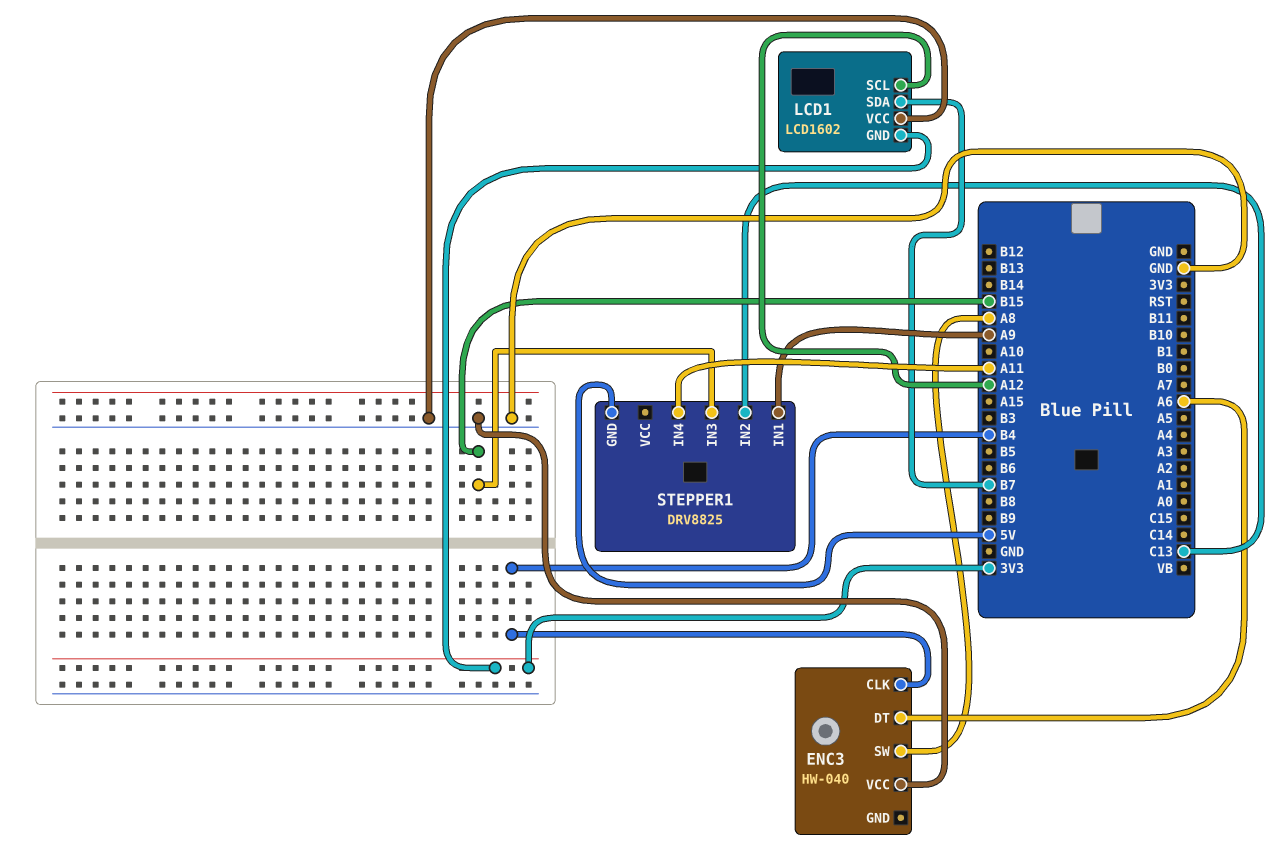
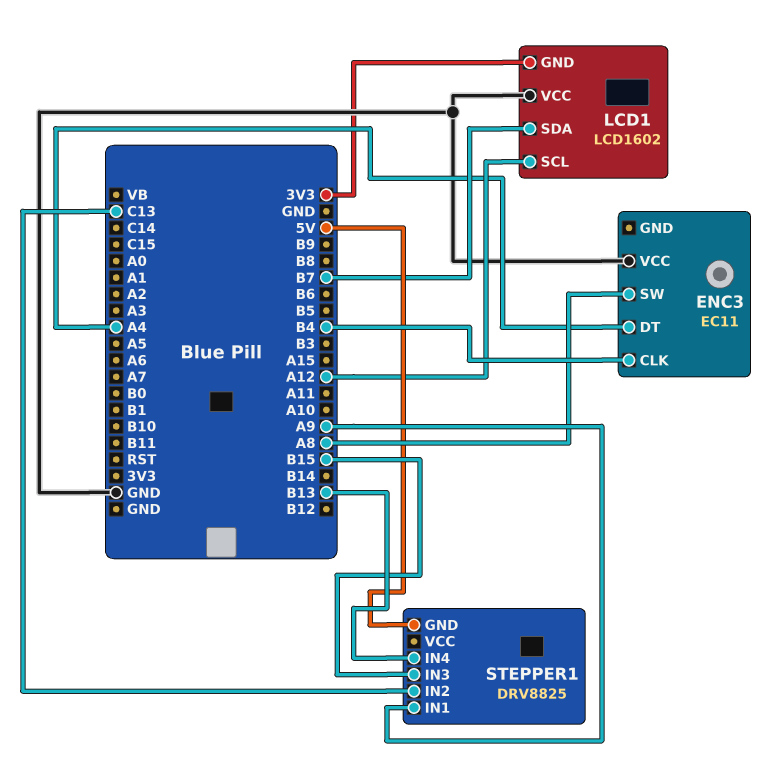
ENC3: HW-040 -> EC11
ENC3 pin DT: A6 -> A4
STEPPER1 pin IN4: A11 -> B13

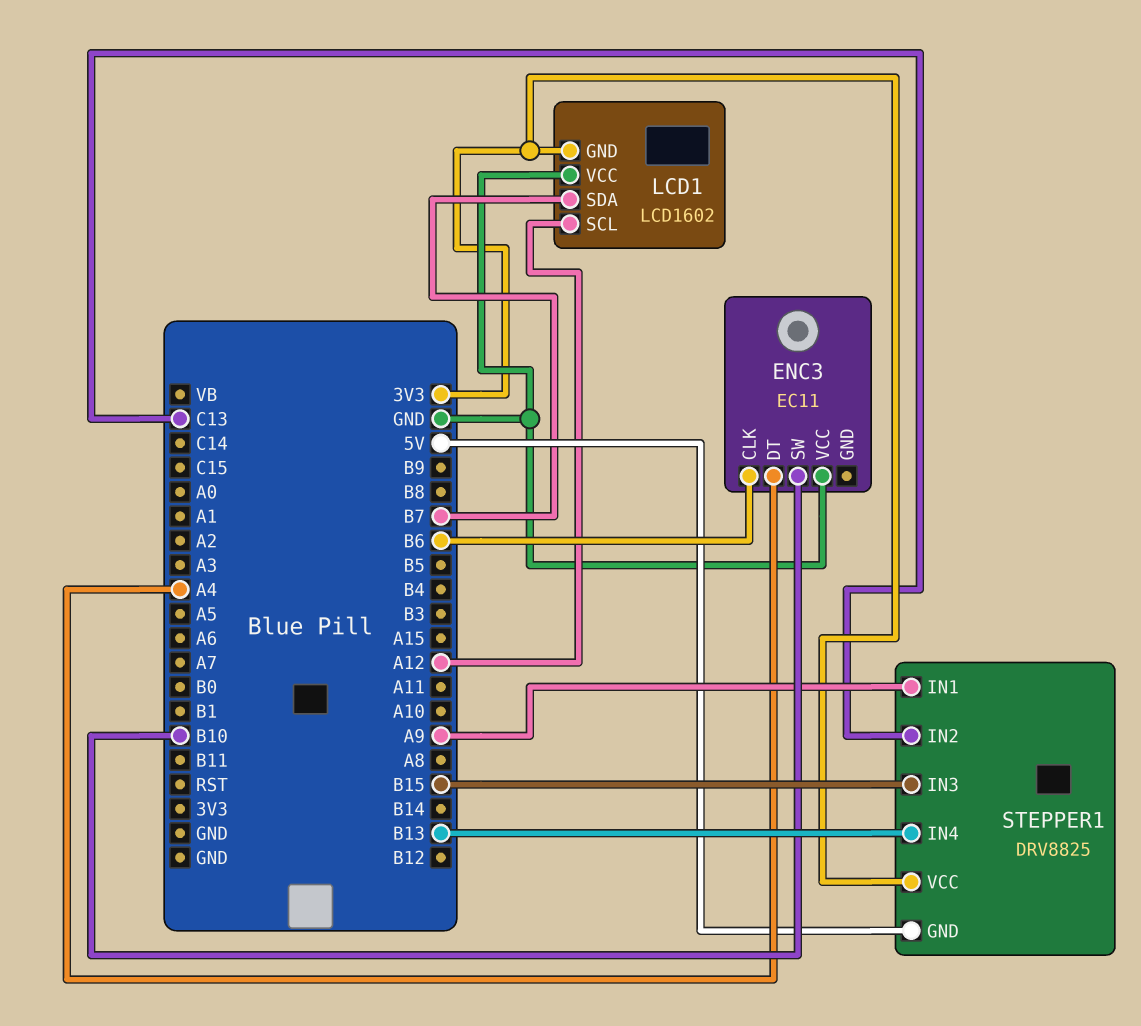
ENC3 pin CLK: B4 -> B6
ENC3 pin SW: A8 -> B10
STEPPER1 pin VCC: none -> 3V3

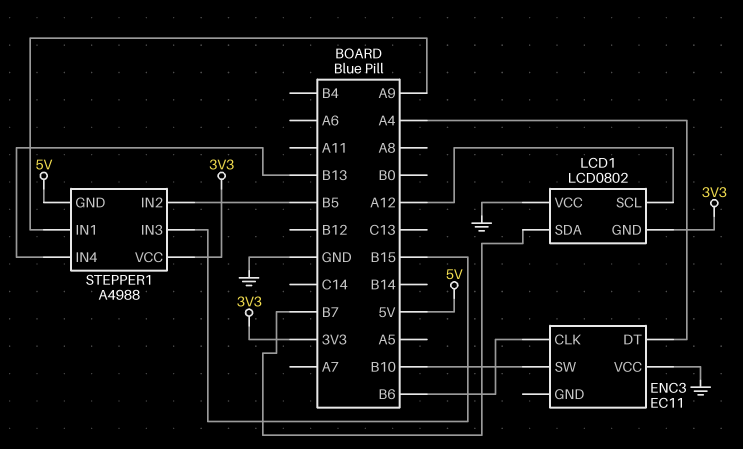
LCD1: LCD1602 -> LCD0802
STEPPER1: DRV8825 -> A4988
STEPPER1 pin IN2: C13 -> B5

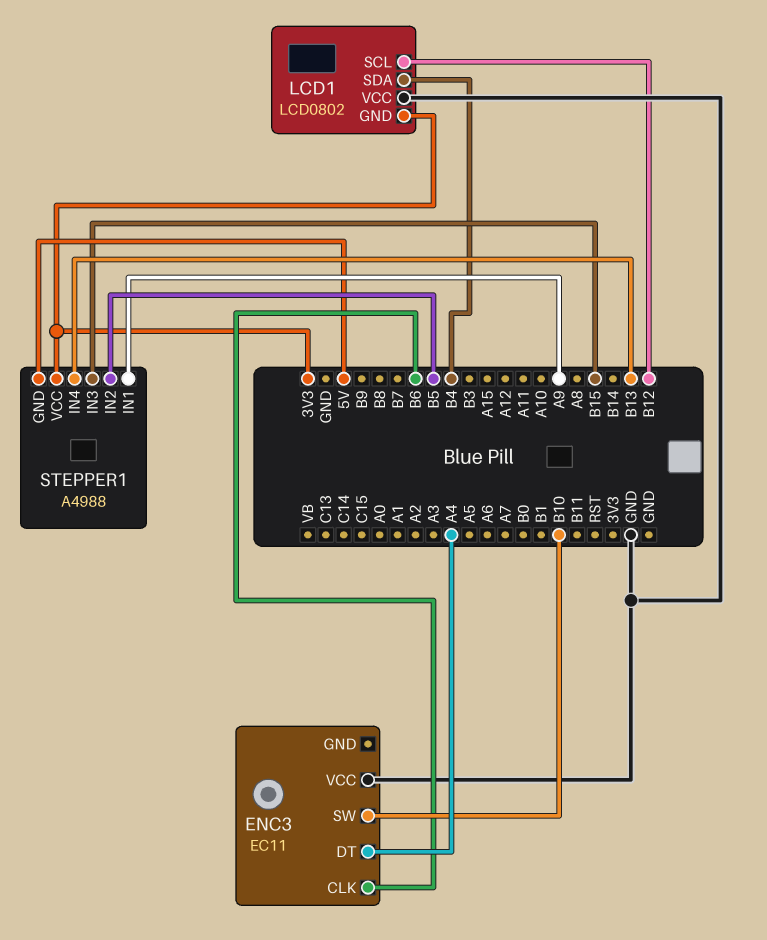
LCD1 pin SCL: A12 -> B12
LCD1 pin SDA: B7 -> B4

